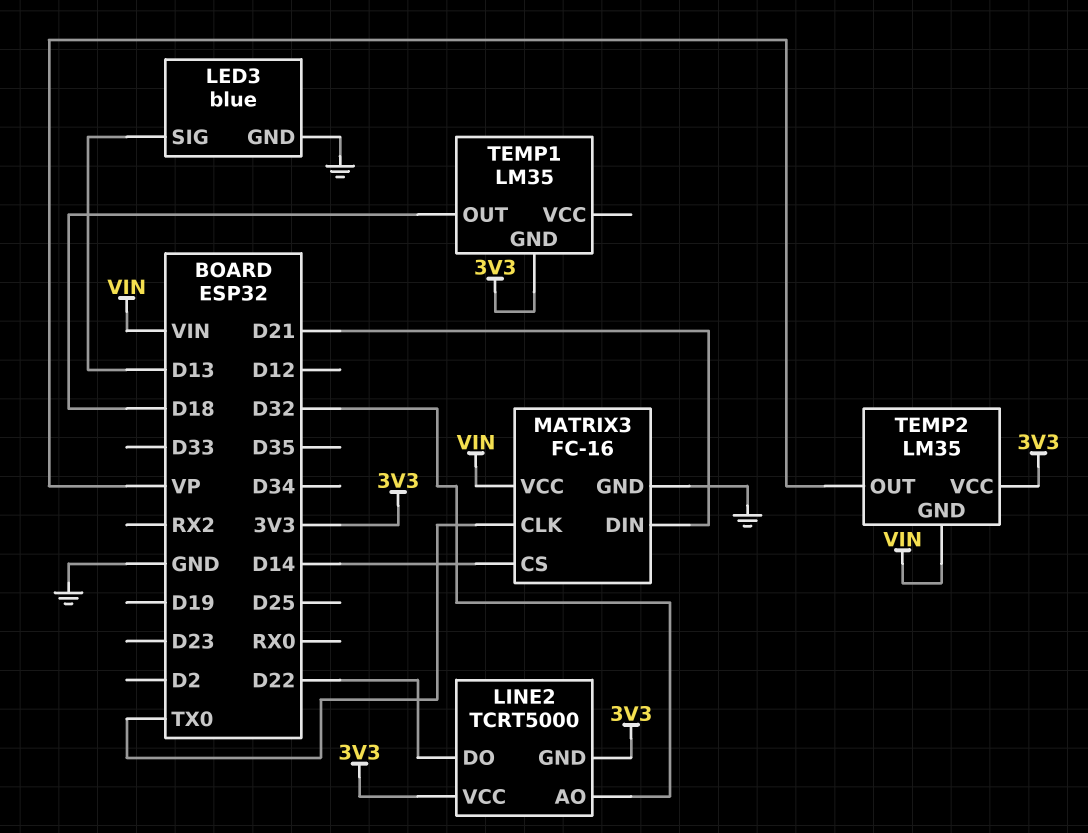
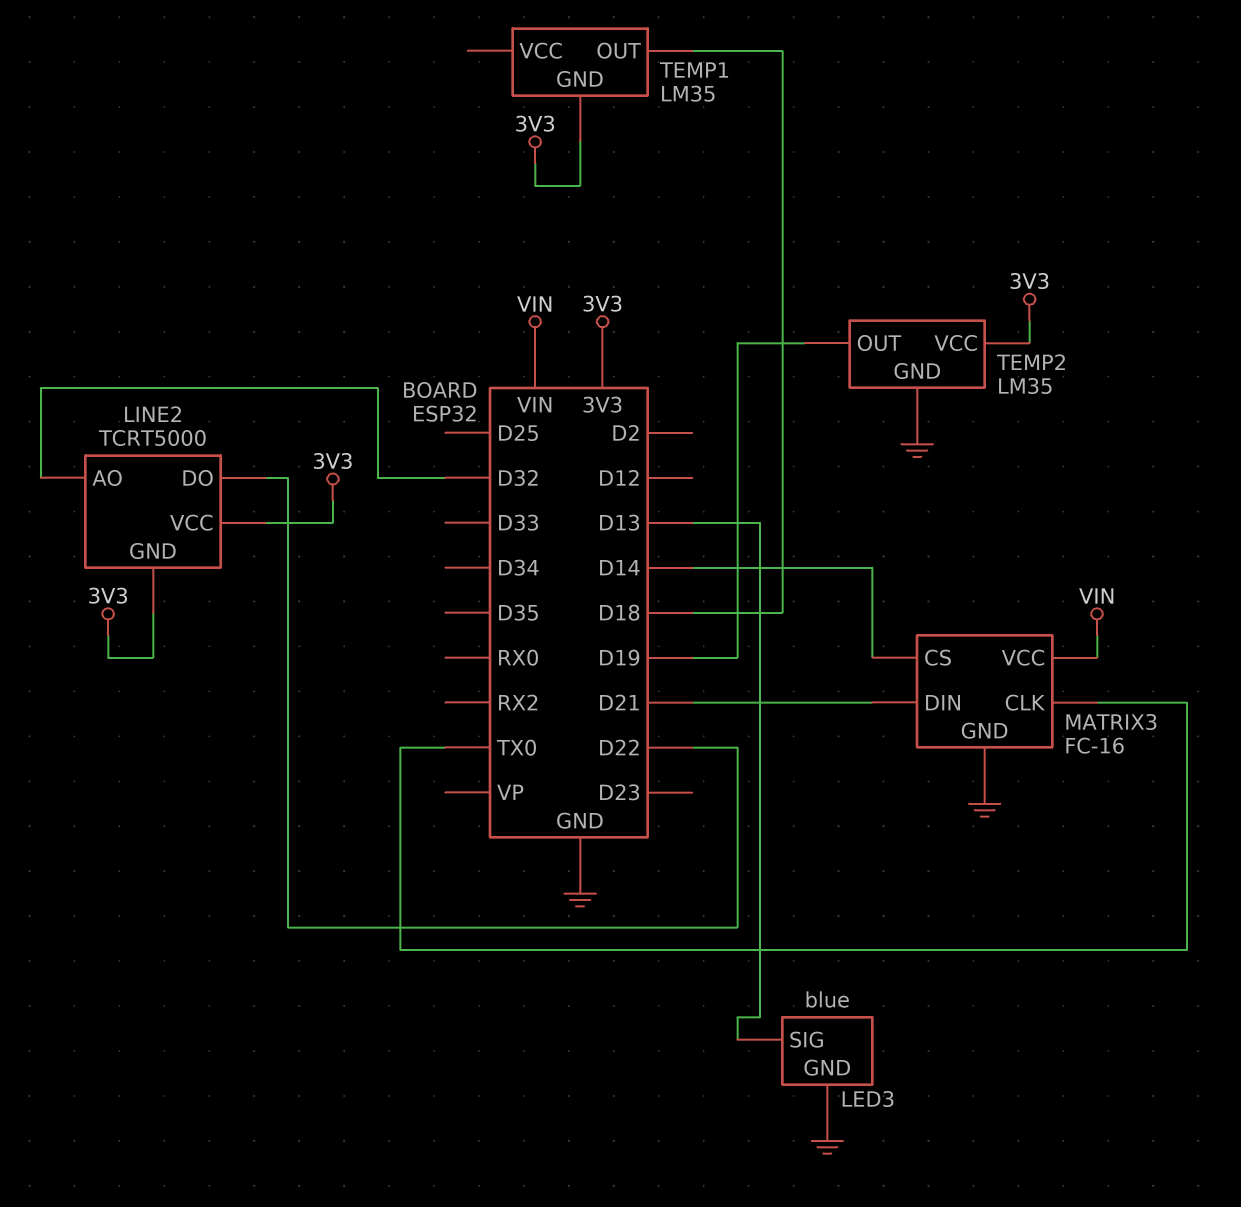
TEMP2 pin GND: VIN -> GND
TEMP2 pin OUT: VP -> D19

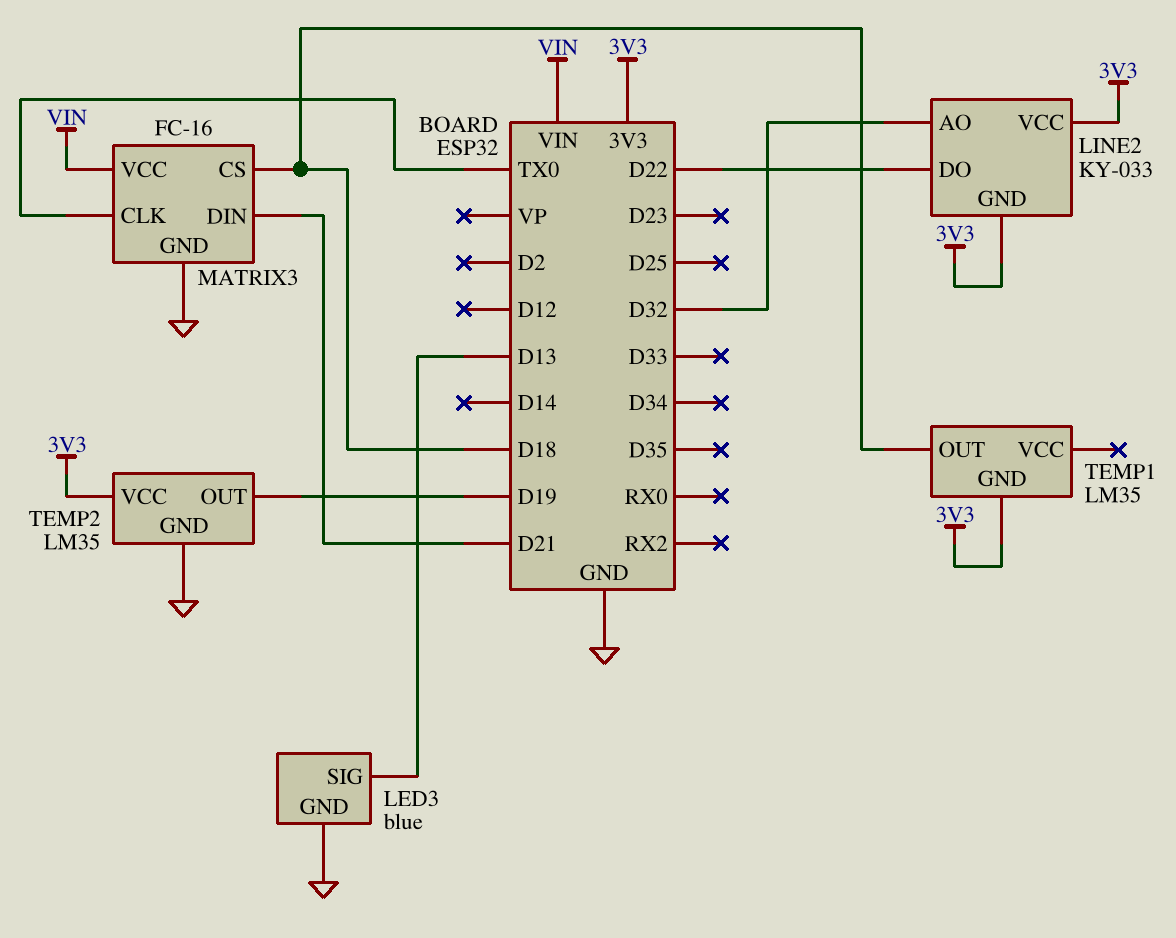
LINE2: TCRT5000 -> KY-033
MATRIX3 pin CS: D14 -> D18

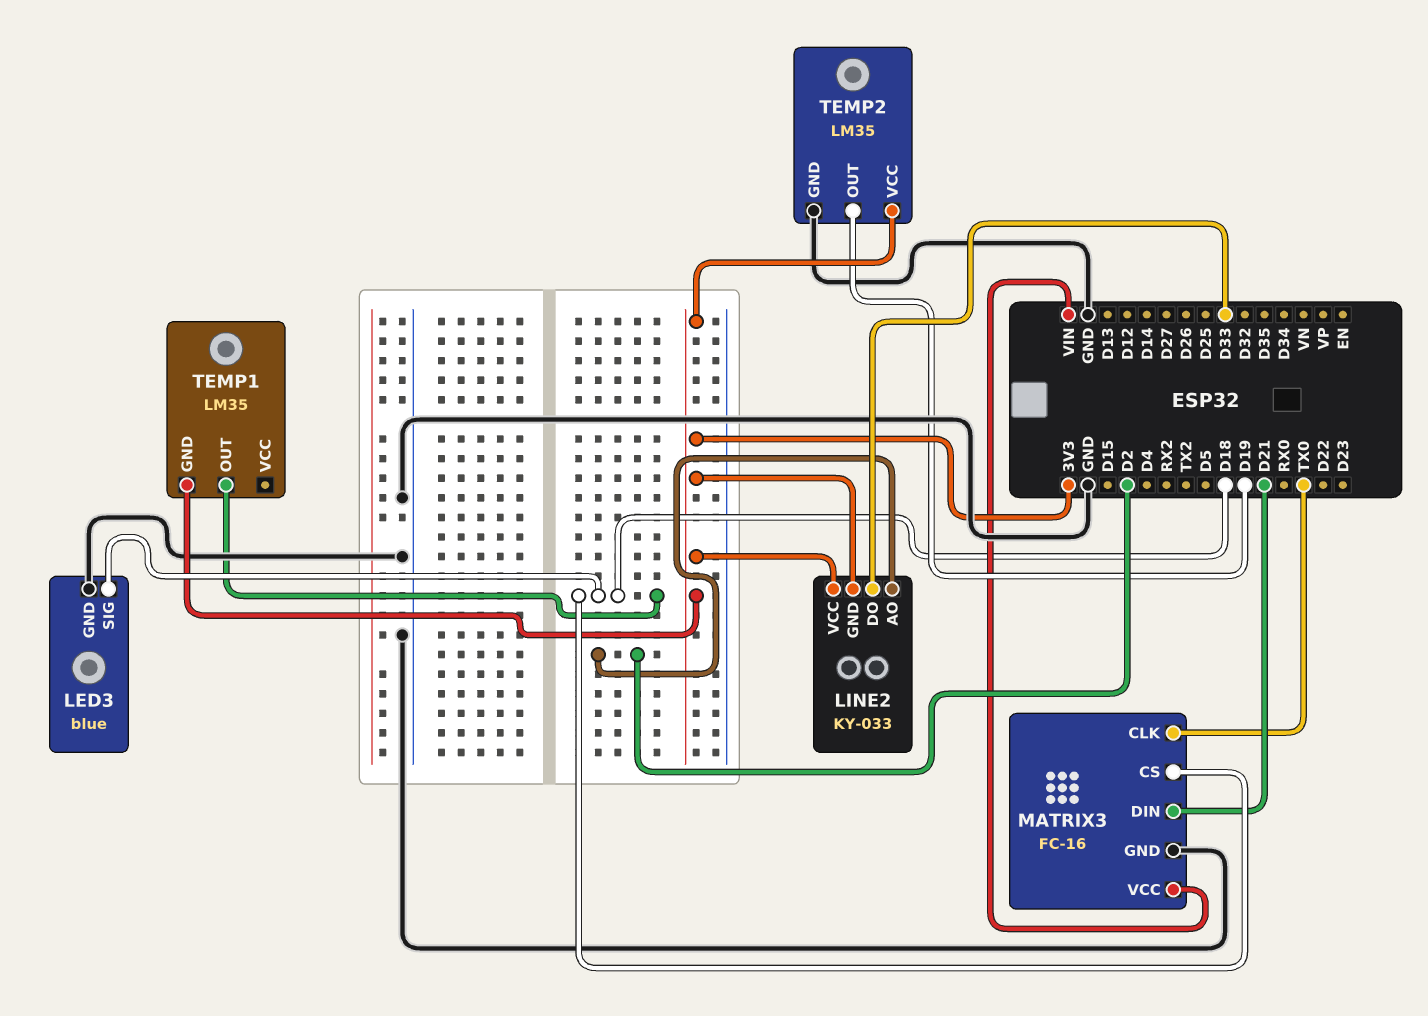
LED3 pin SIG: D13 -> D18
LINE2 pin AO: D32 -> D2
LINE2 pin DO: D22 -> D33

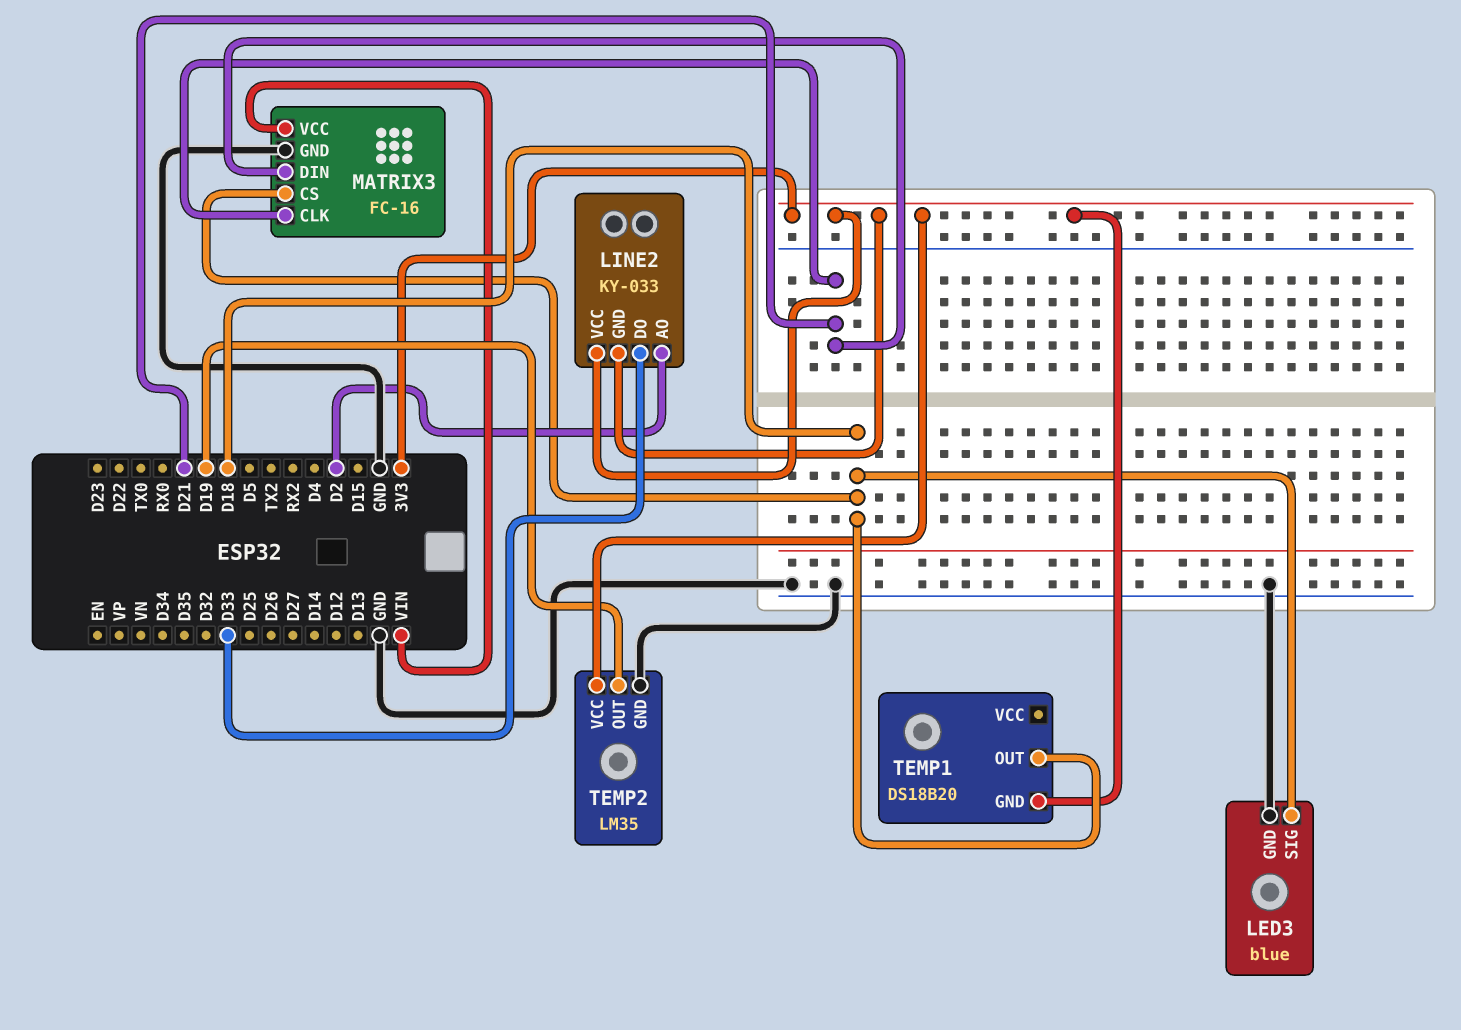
MATRIX3 pin CLK: TX0 -> D21
TEMP1: LM35 -> DS18B20

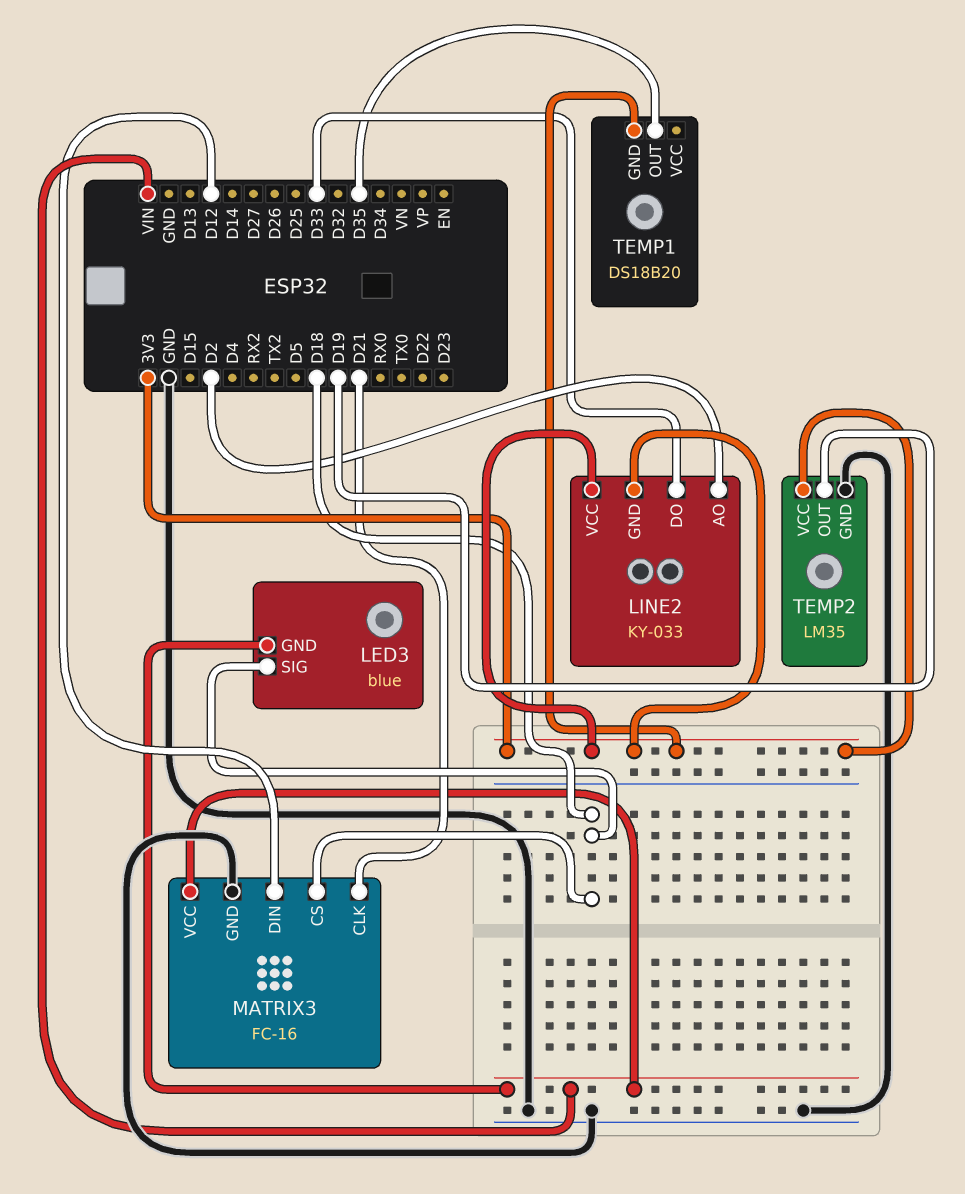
LED3 pin GND: GND -> VIN
MATRIX3 pin DIN: D21 -> D12
TEMP1 pin OUT: D18 -> D35

